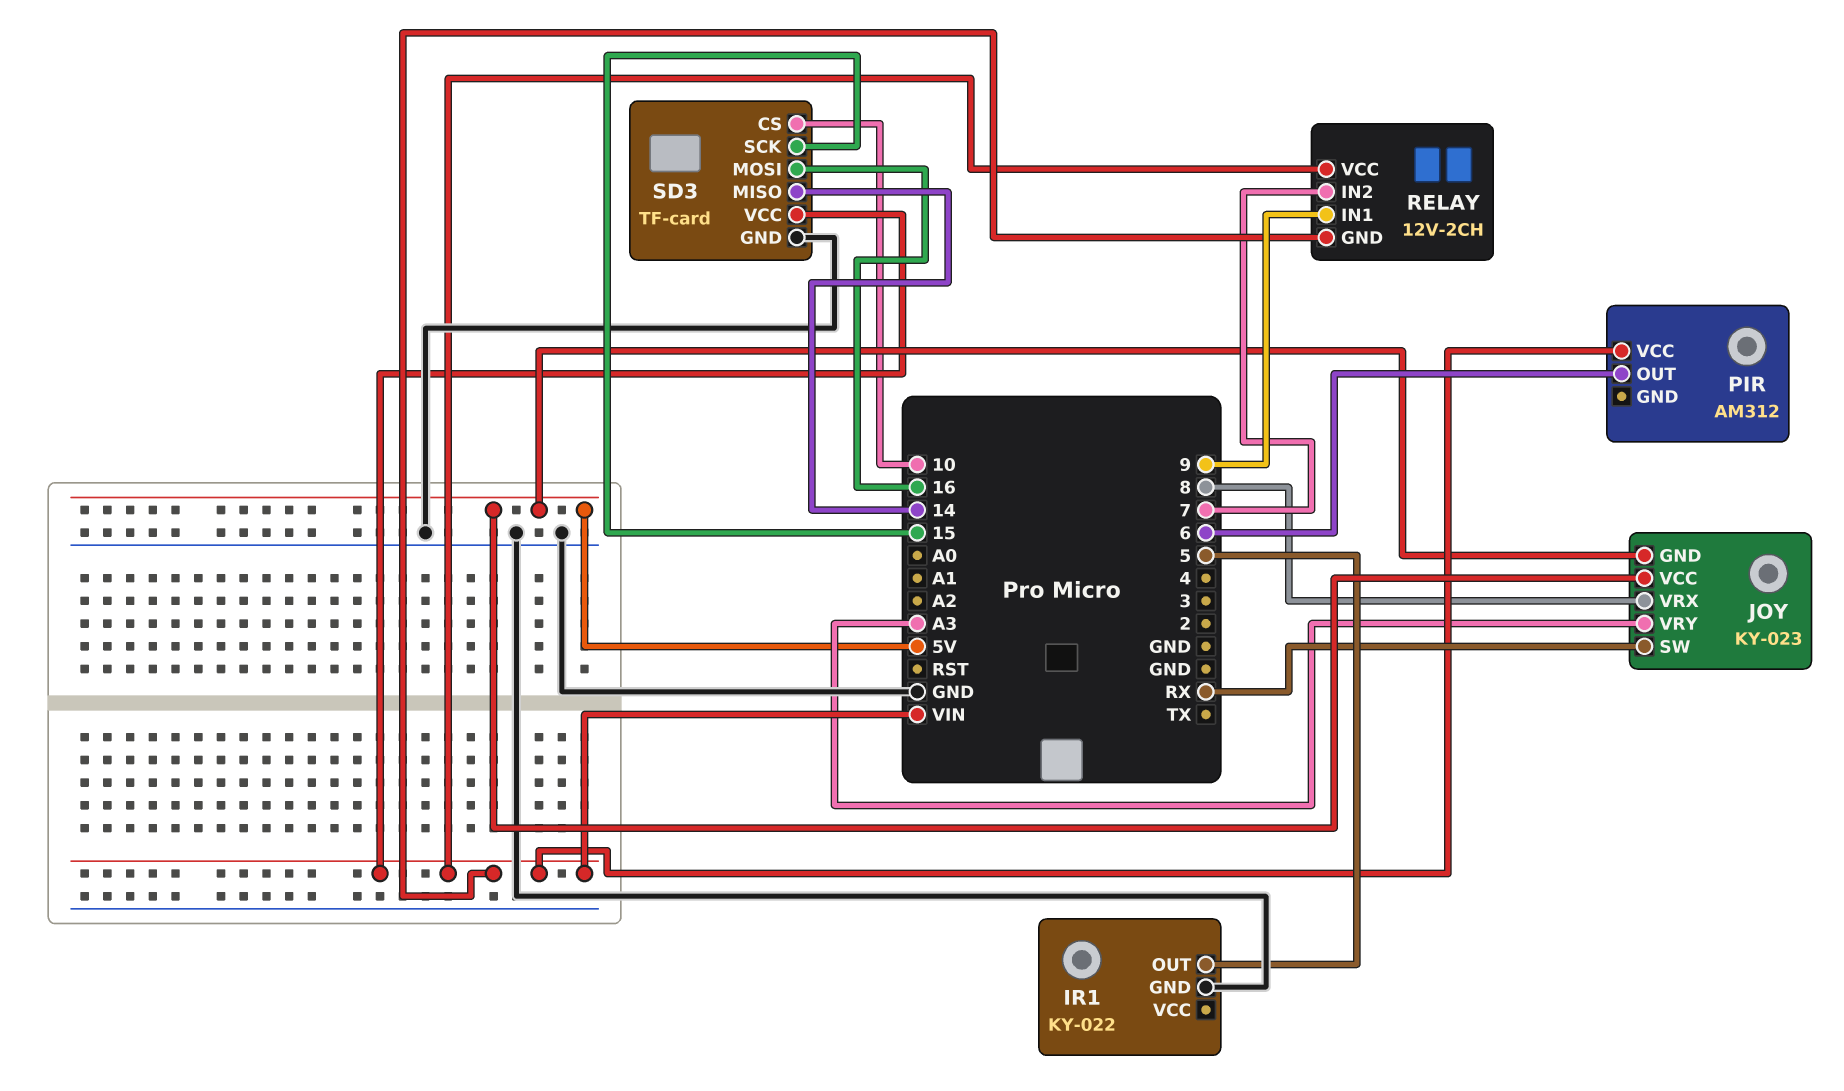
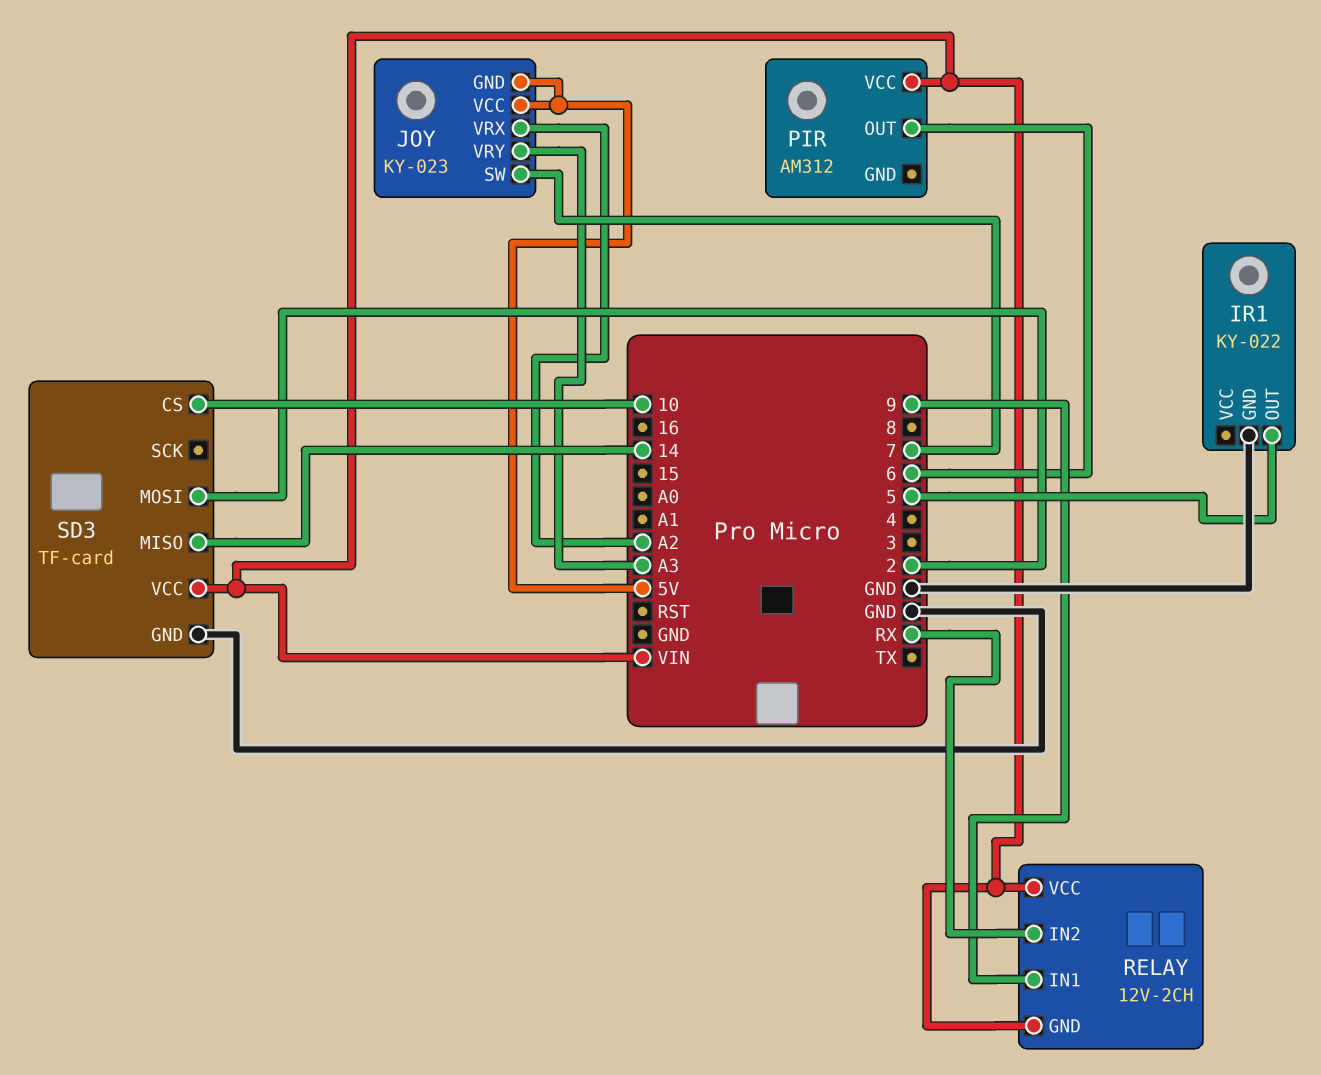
JOY pin SW: RX -> 7
JOY pin VRX: 8 -> A2
RELAY pin IN2: 7 -> RX
SD3 pin MOSI: 16 -> 2
SD3 pin SCK: 15 -> none

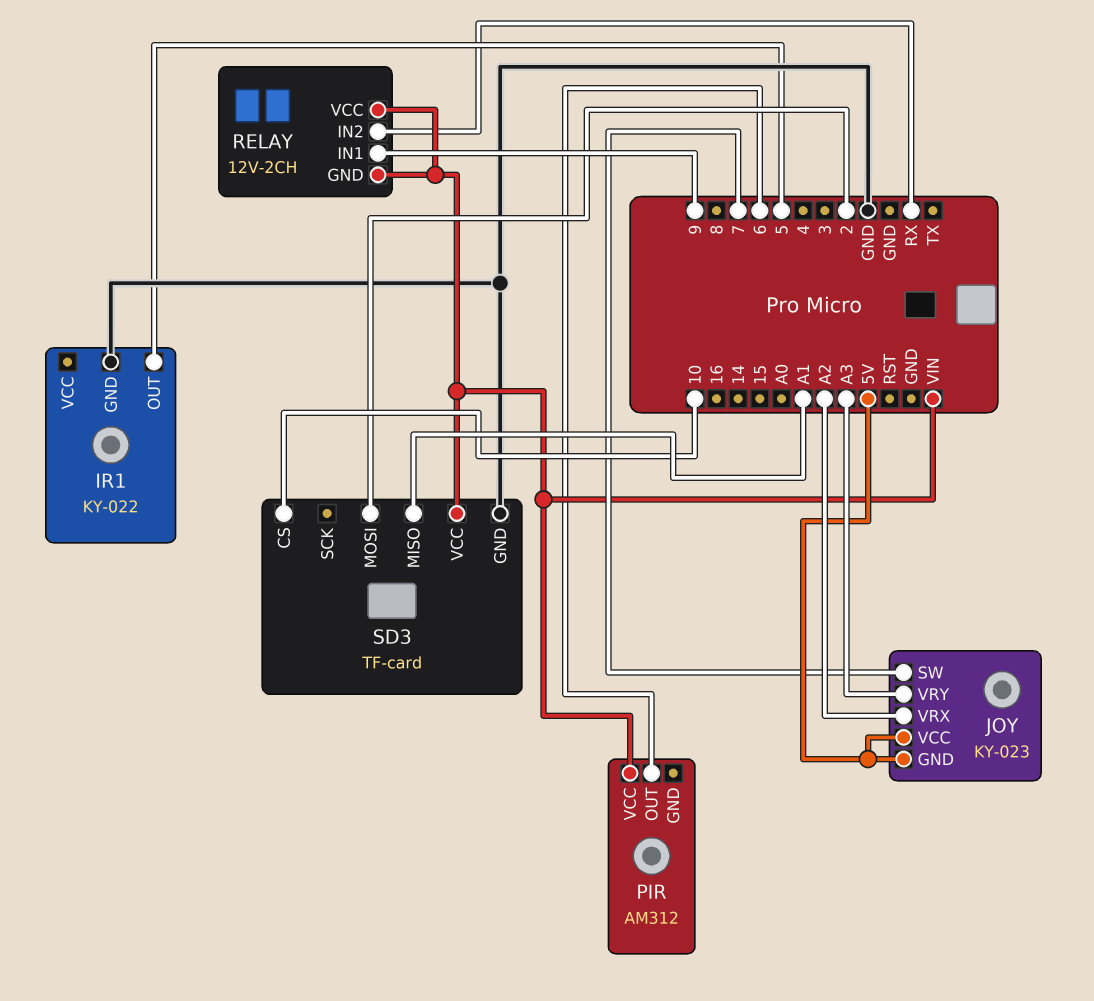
SD3 pin MISO: 14 -> A1

